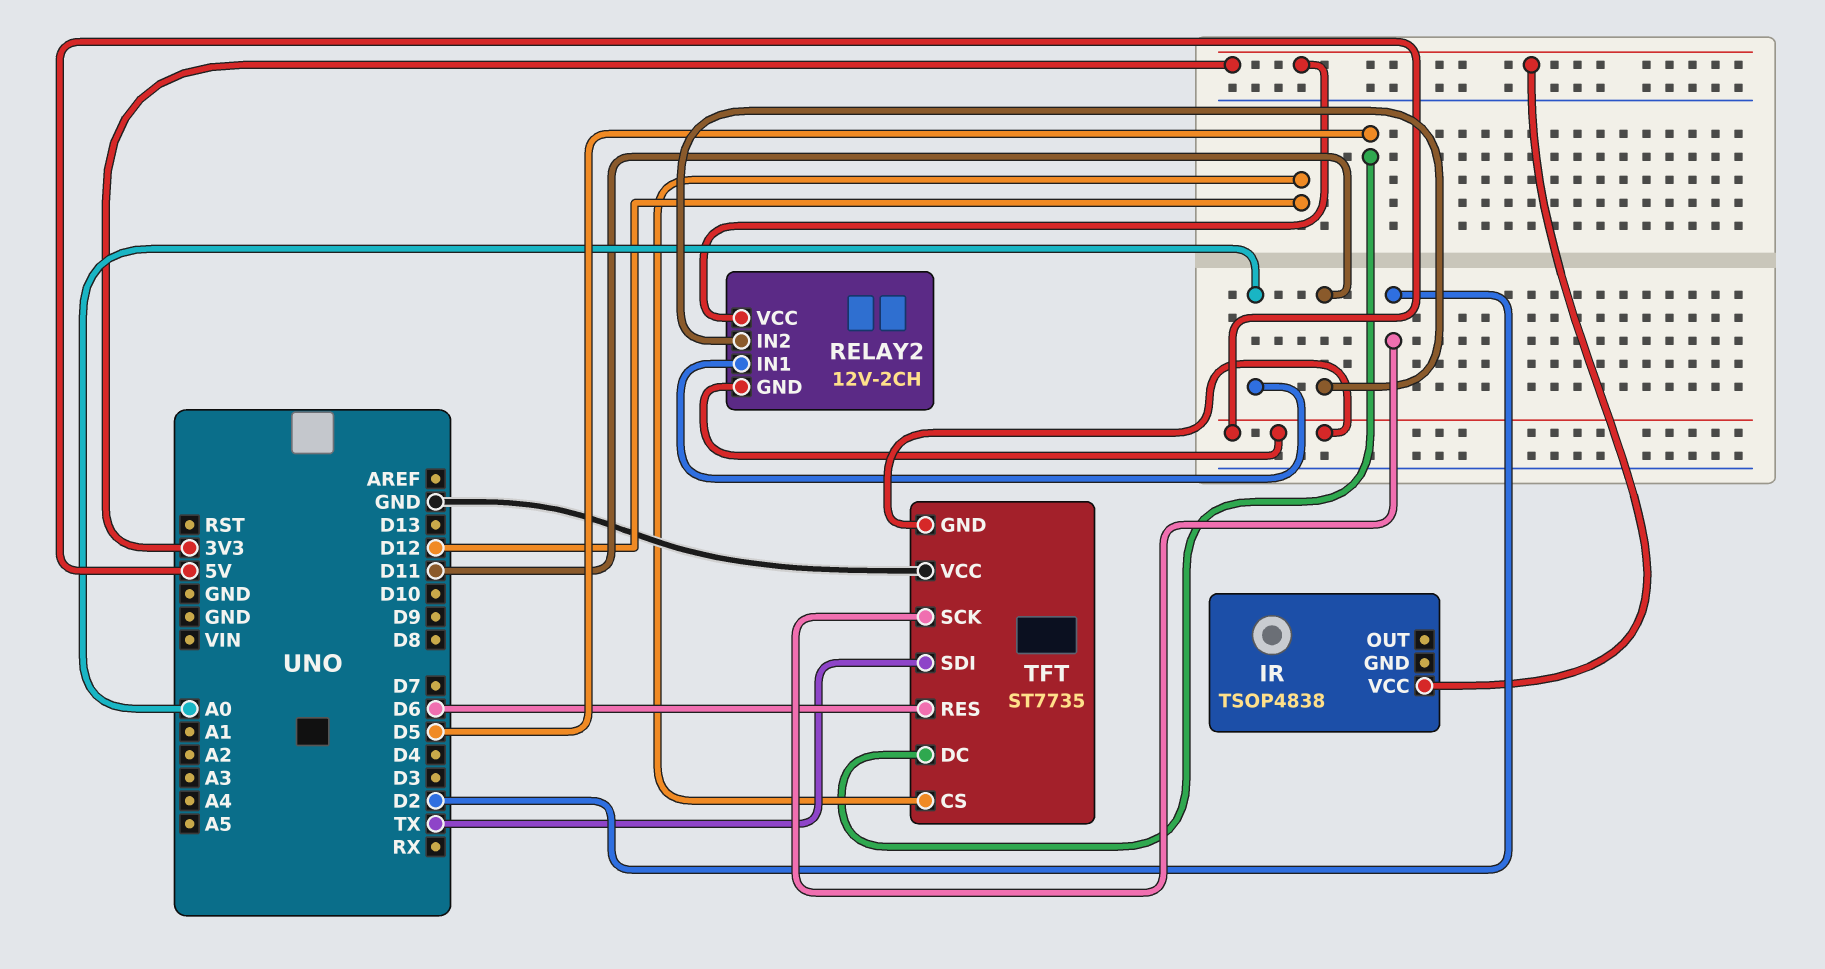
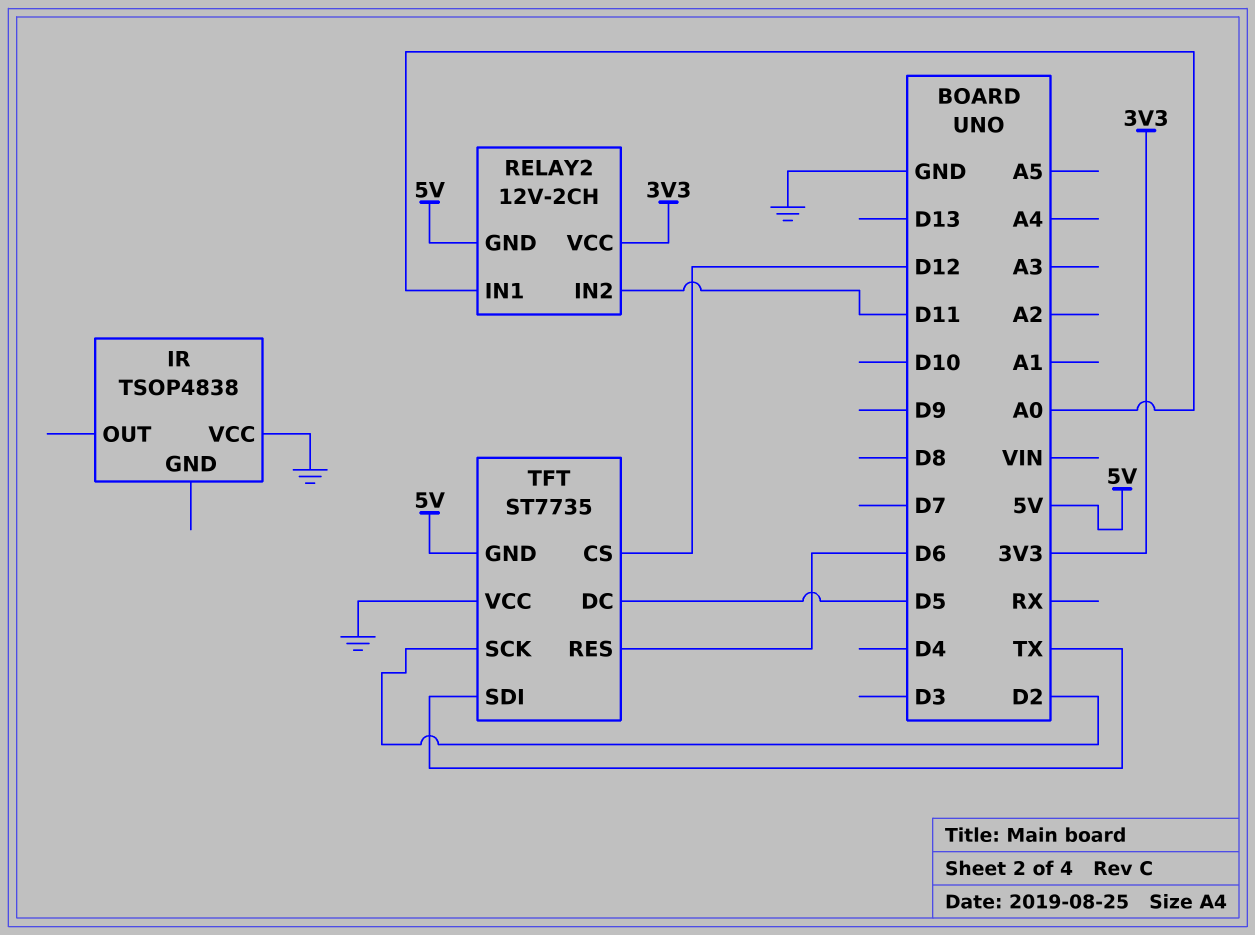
IR pin VCC: 3V3 -> GND

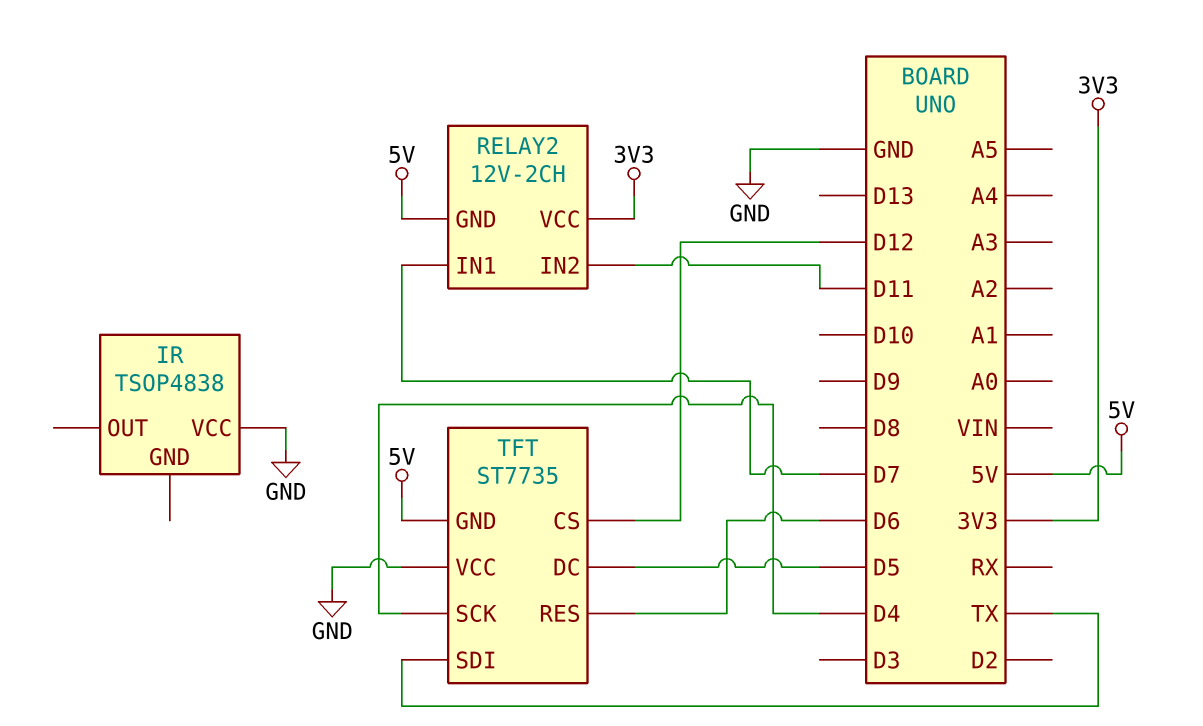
RELAY2 pin IN1: A0 -> D7
TFT pin SCK: D2 -> D4

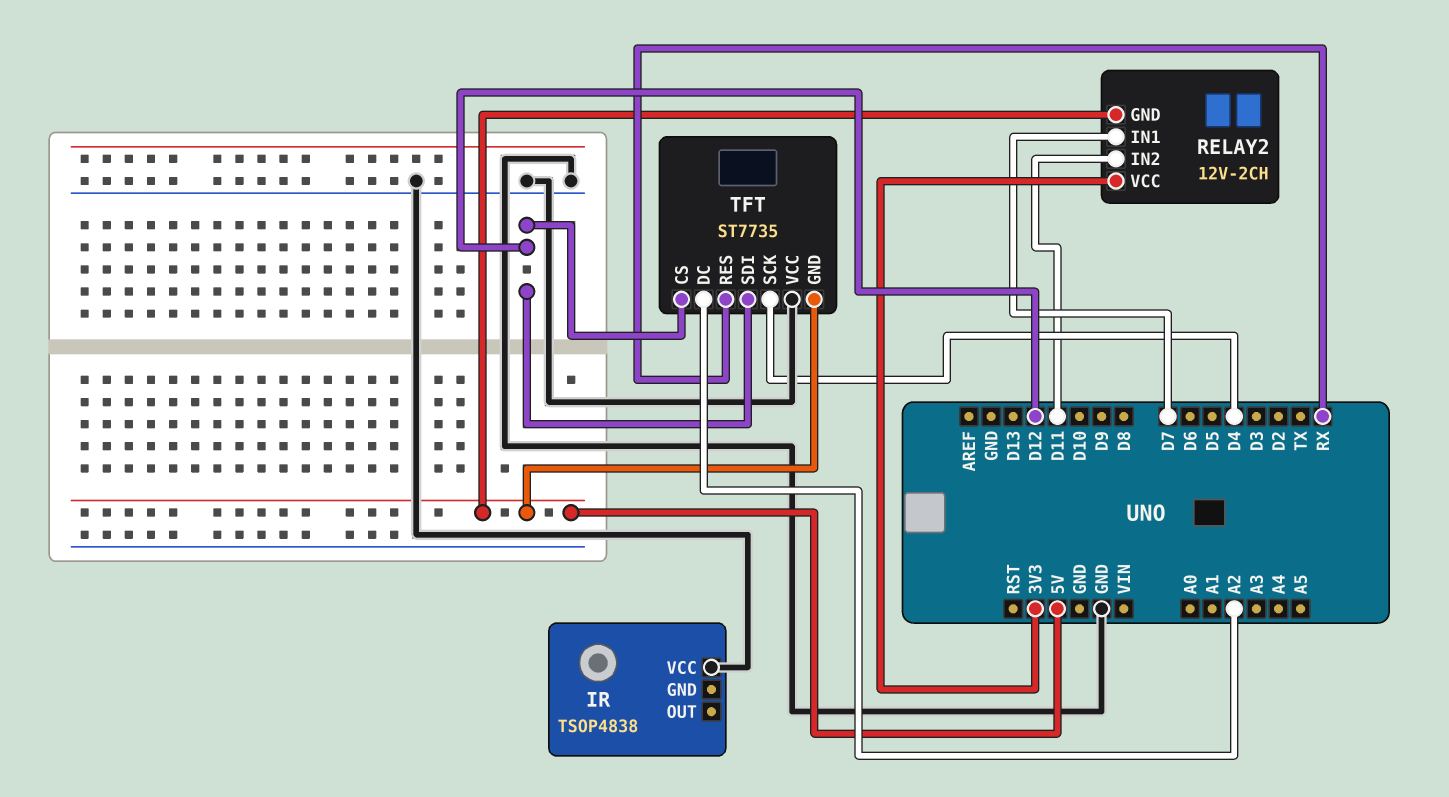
TFT pin DC: D5 -> A2
TFT pin RES: D6 -> RX
TFT pin SDI: TX -> D12

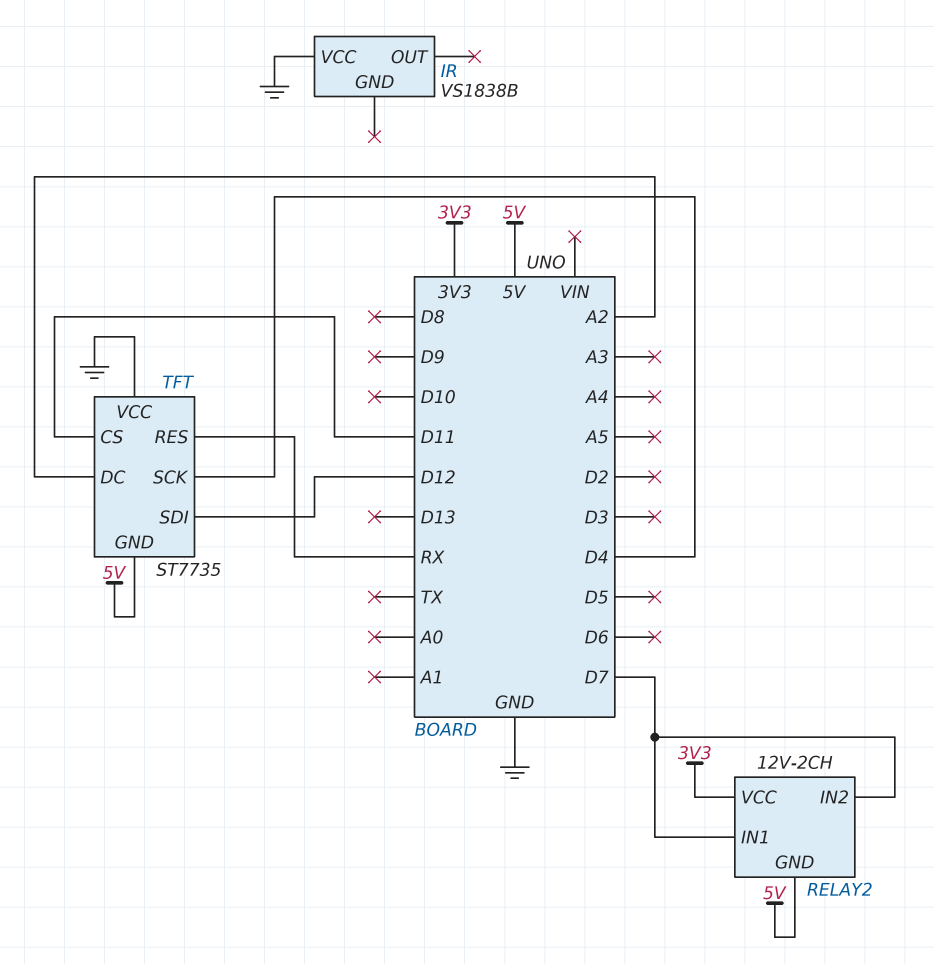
IR: TSOP4838 -> VS1838B
RELAY2 pin IN2: D11 -> D7
TFT pin CS: D12 -> D11

